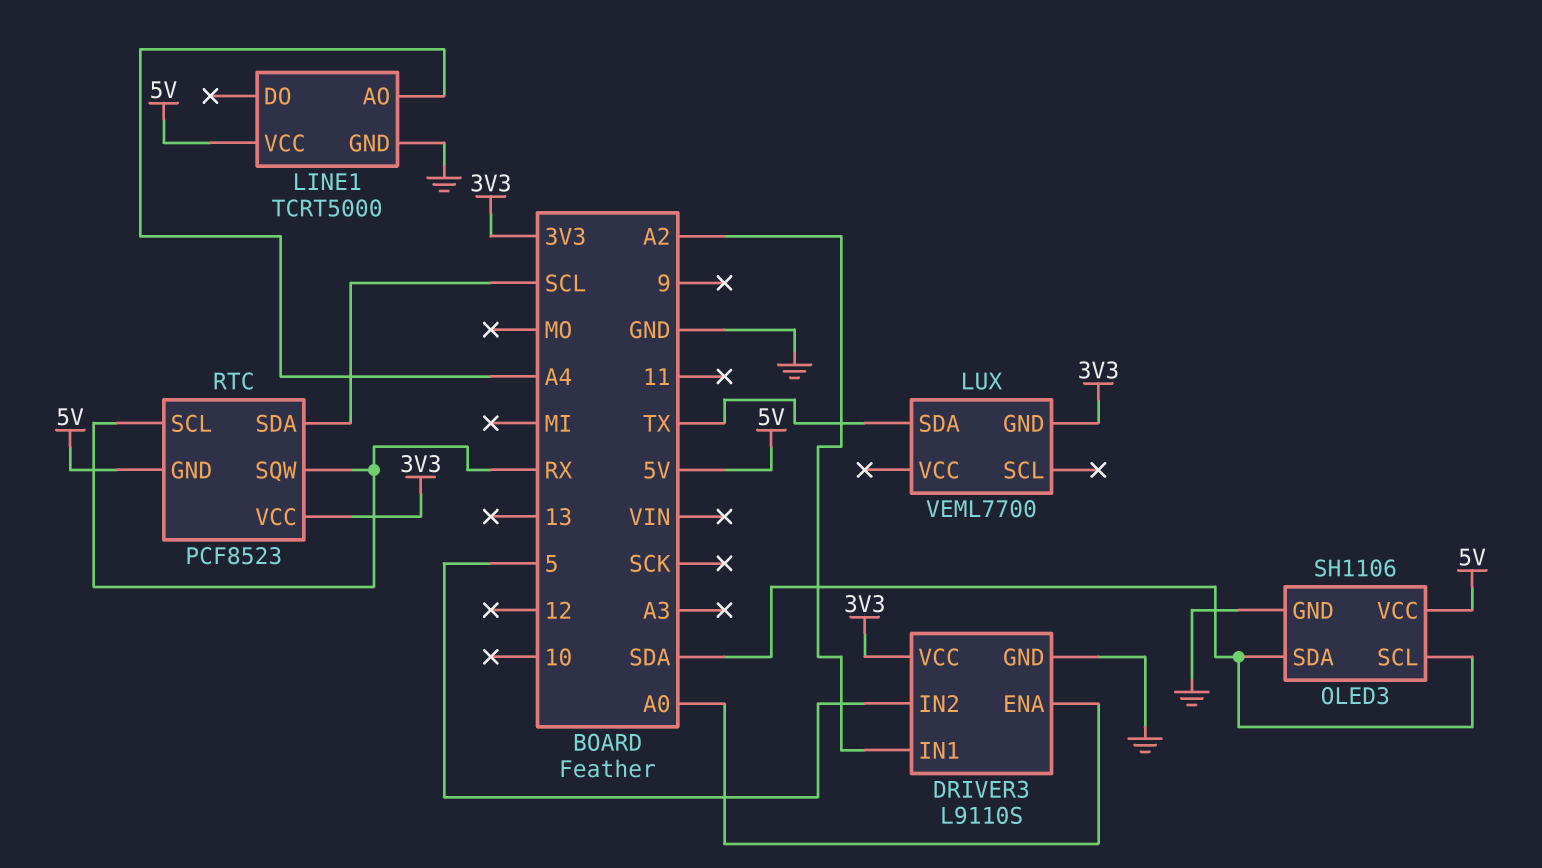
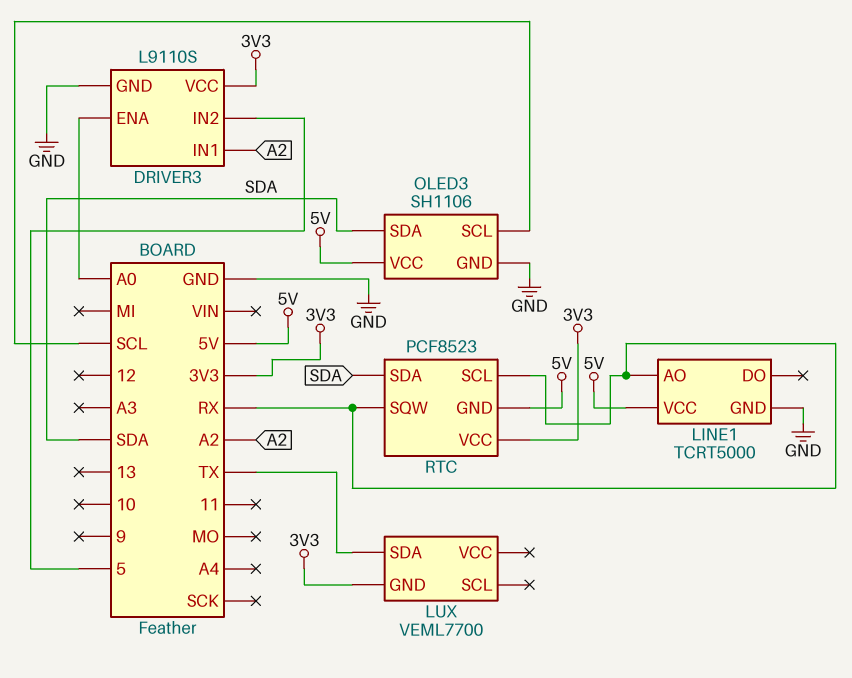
LINE1 pin AO: A4 -> RX
OLED3 pin SCL: SDA -> SCL
RTC pin SDA: SCL -> SDA

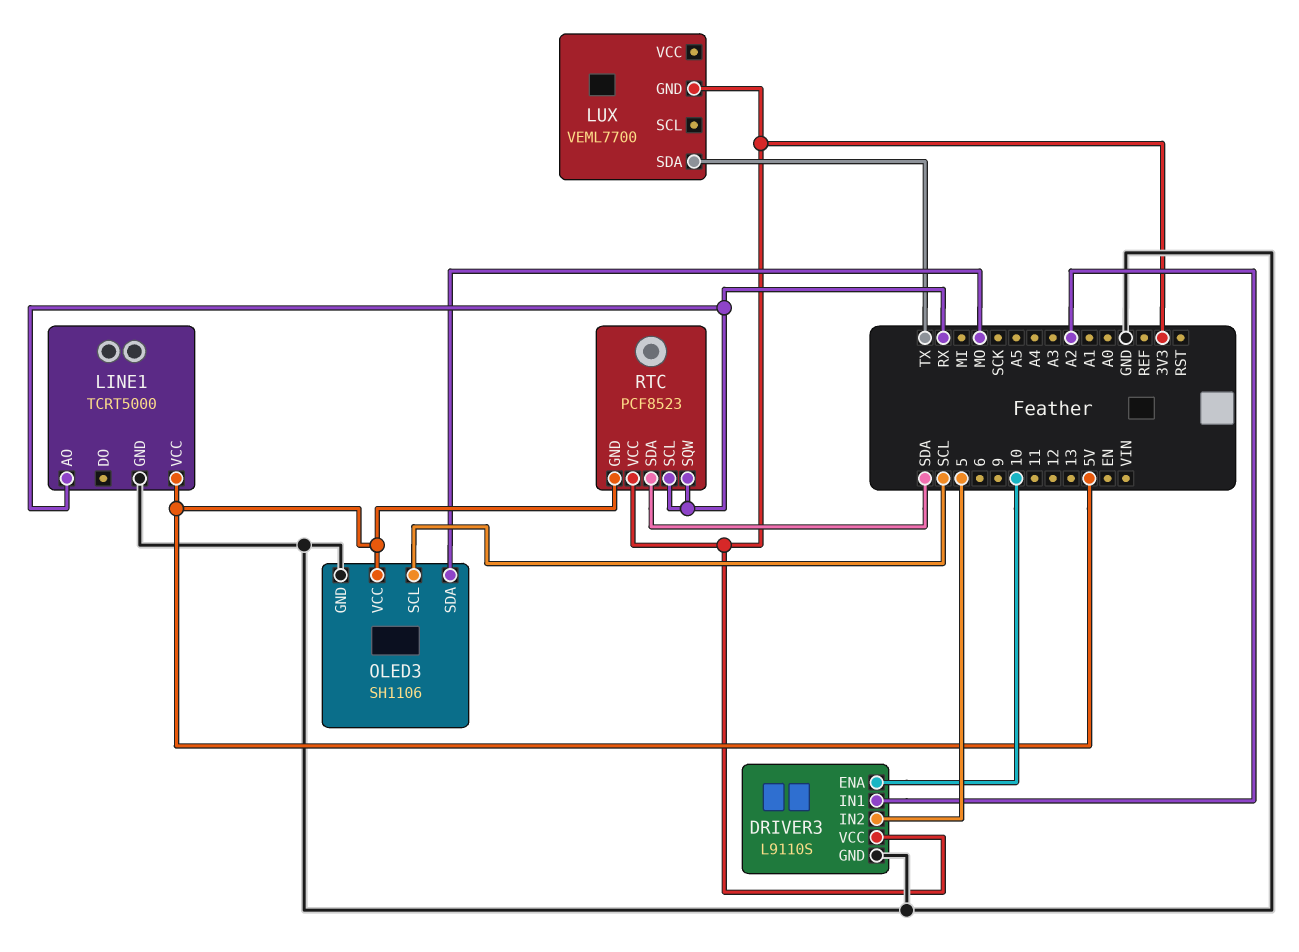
DRIVER3 pin ENA: A0 -> 10
OLED3 pin SDA: SDA -> MO

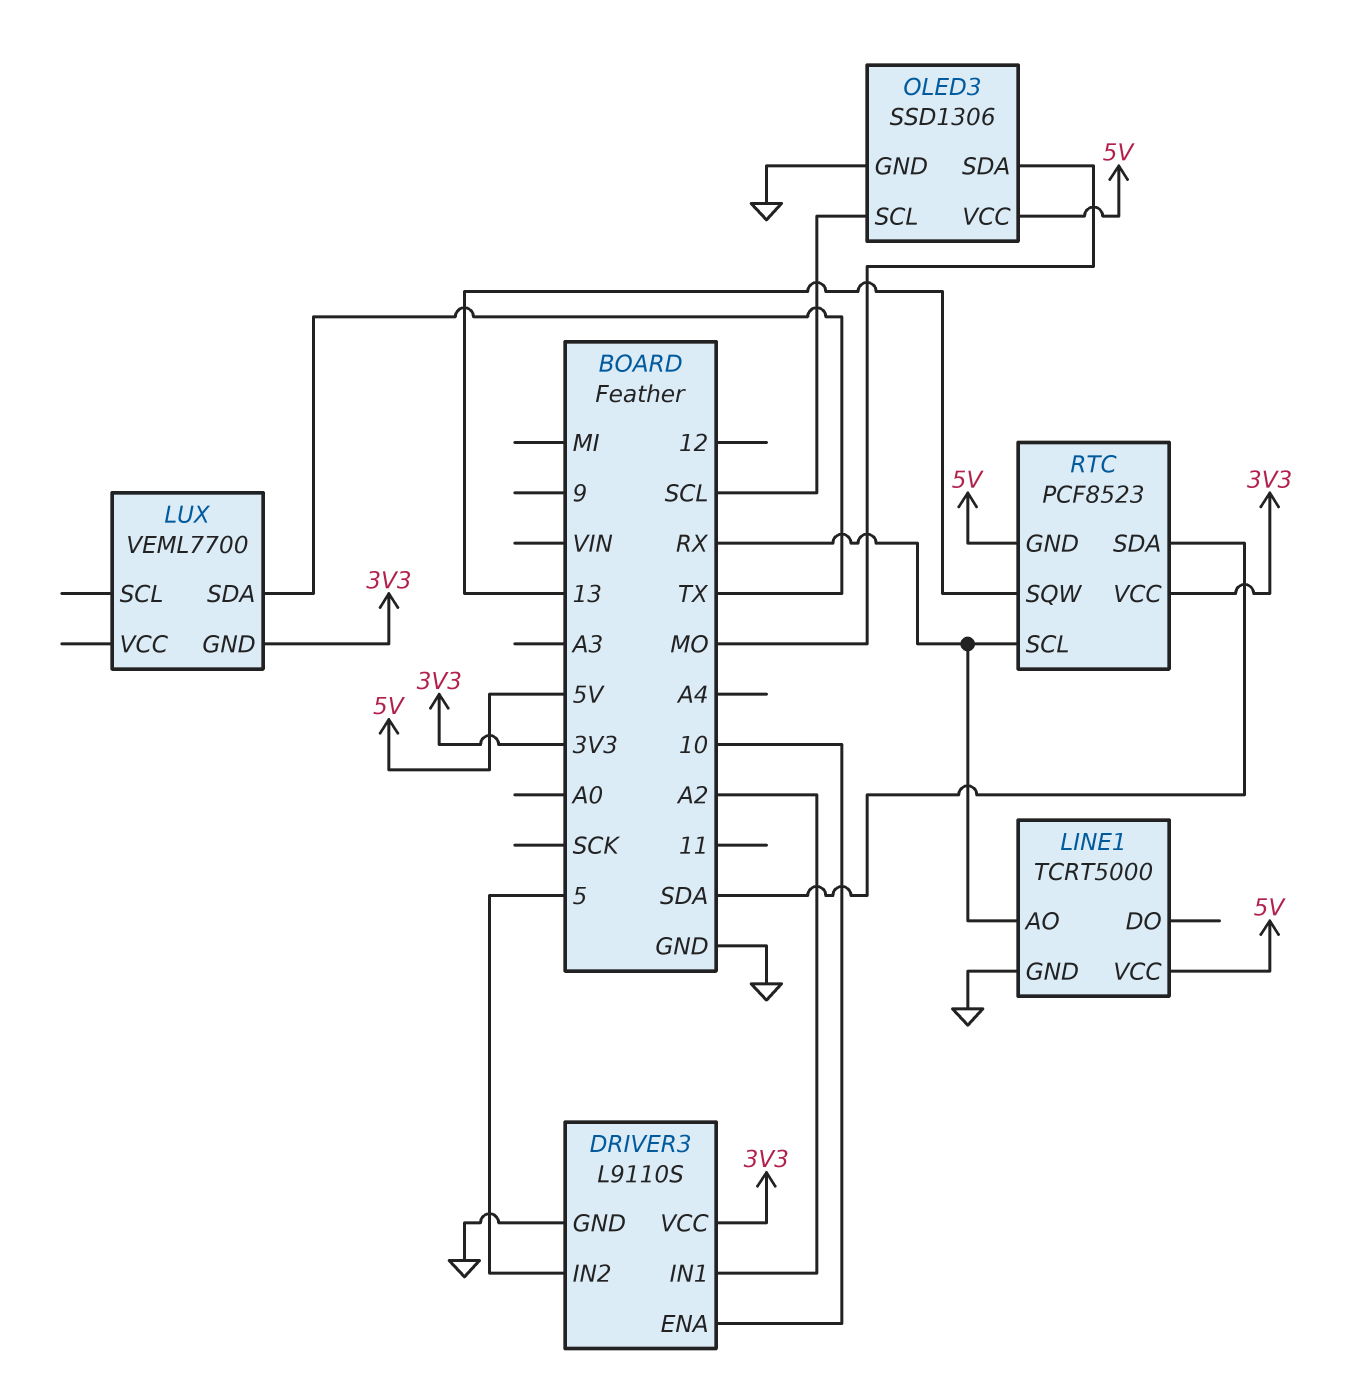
OLED3: SH1106 -> SSD1306
RTC pin SQW: RX -> 13

